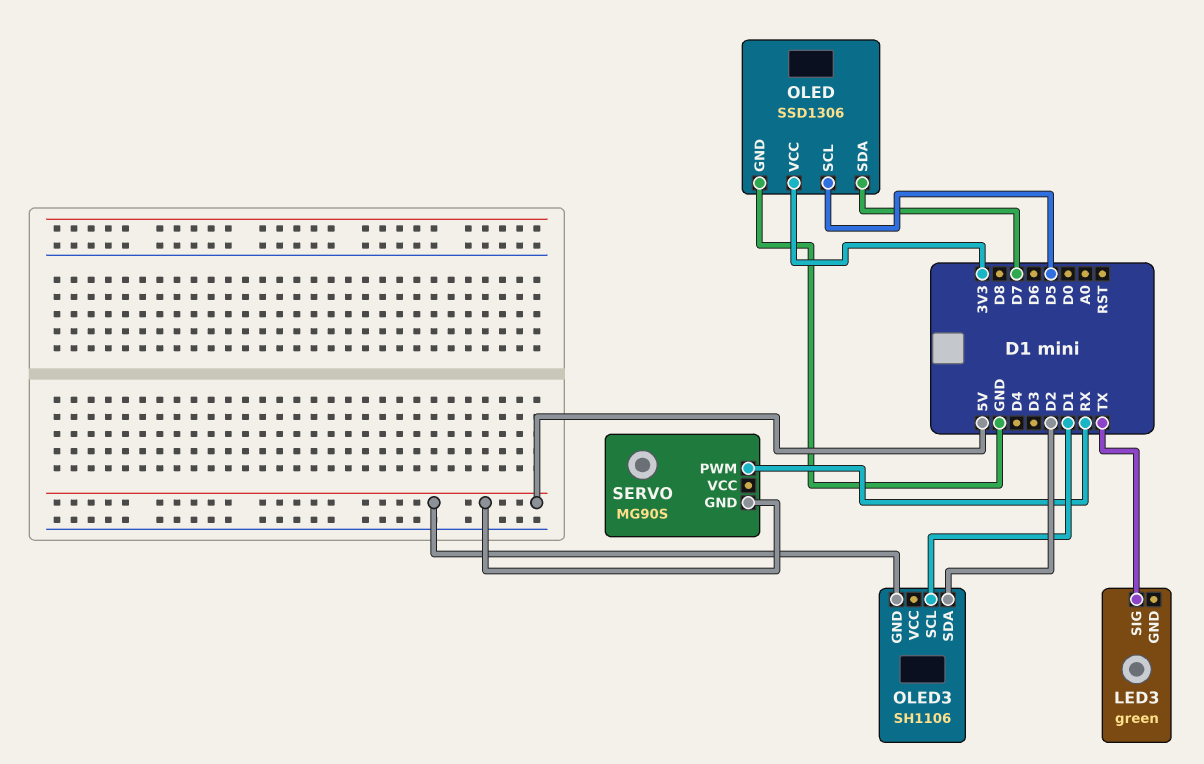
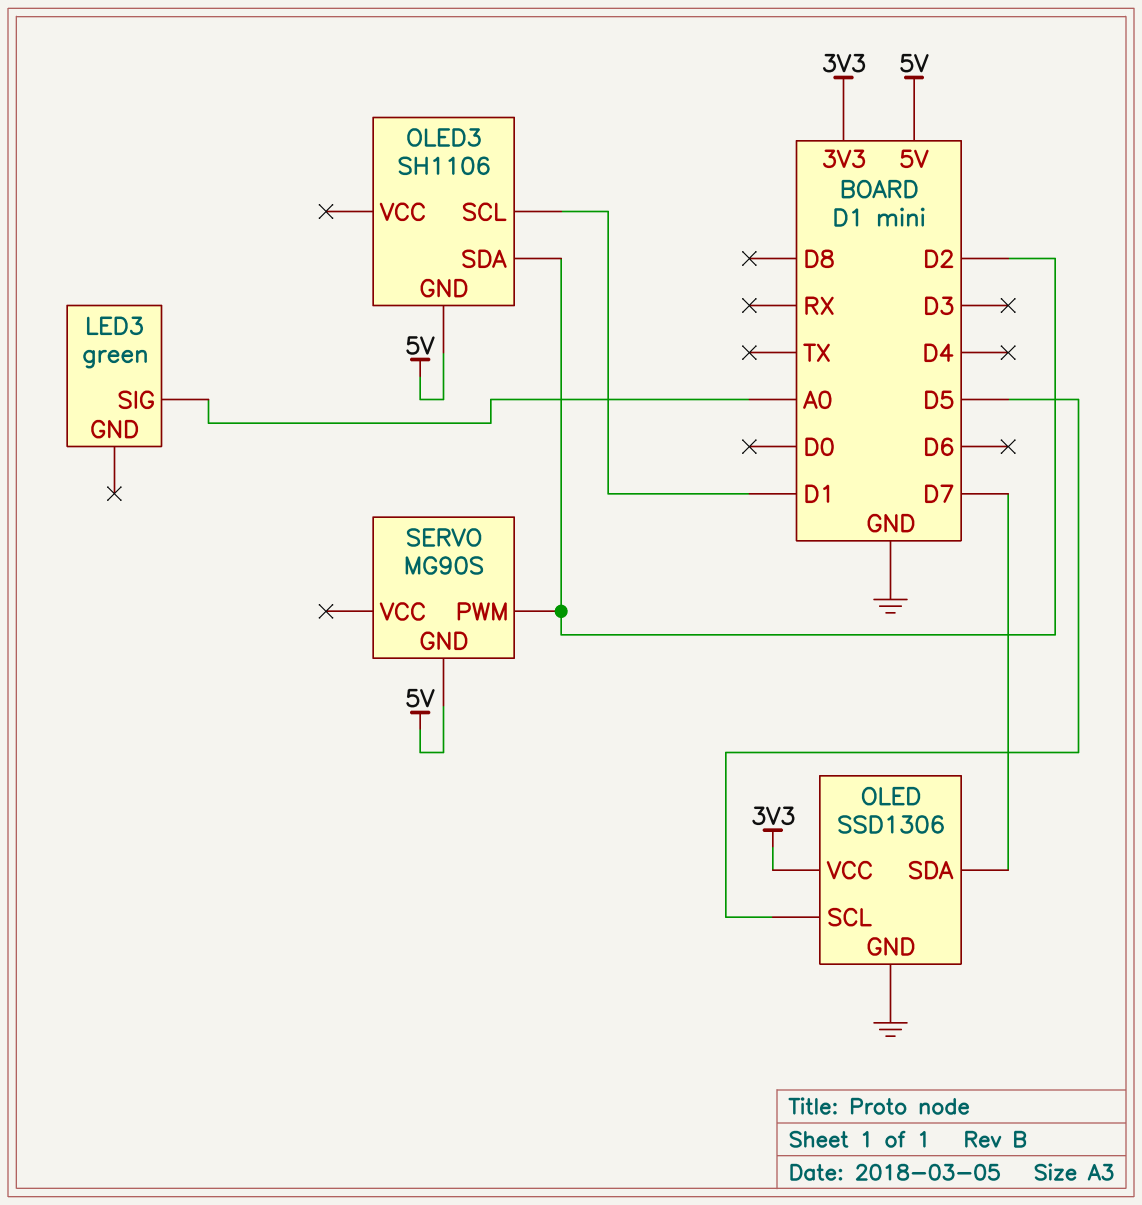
LED3 pin SIG: TX -> A0
SERVO pin PWM: RX -> D2

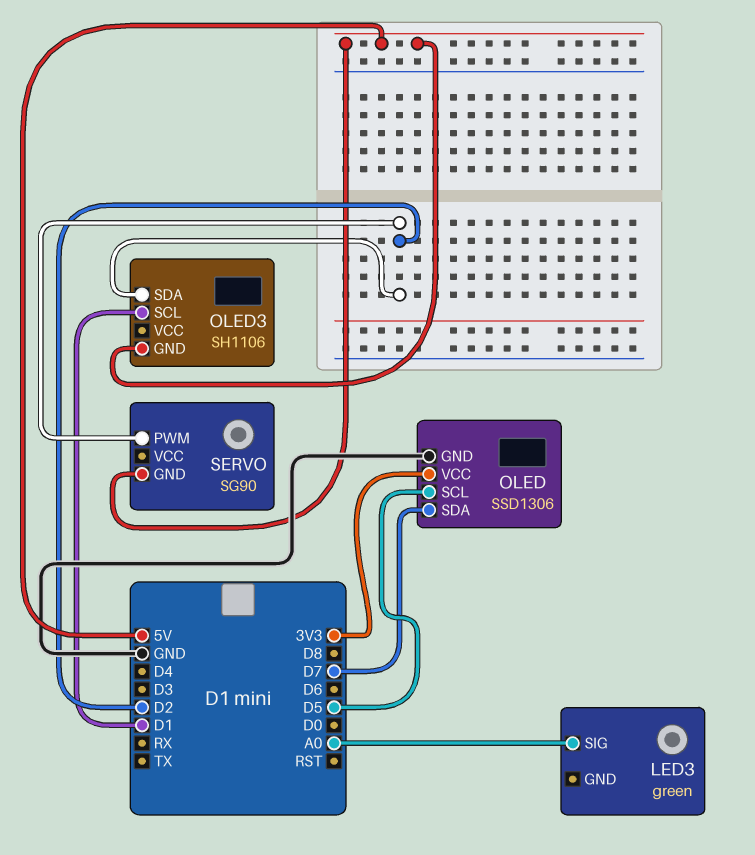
SERVO: MG90S -> SG90

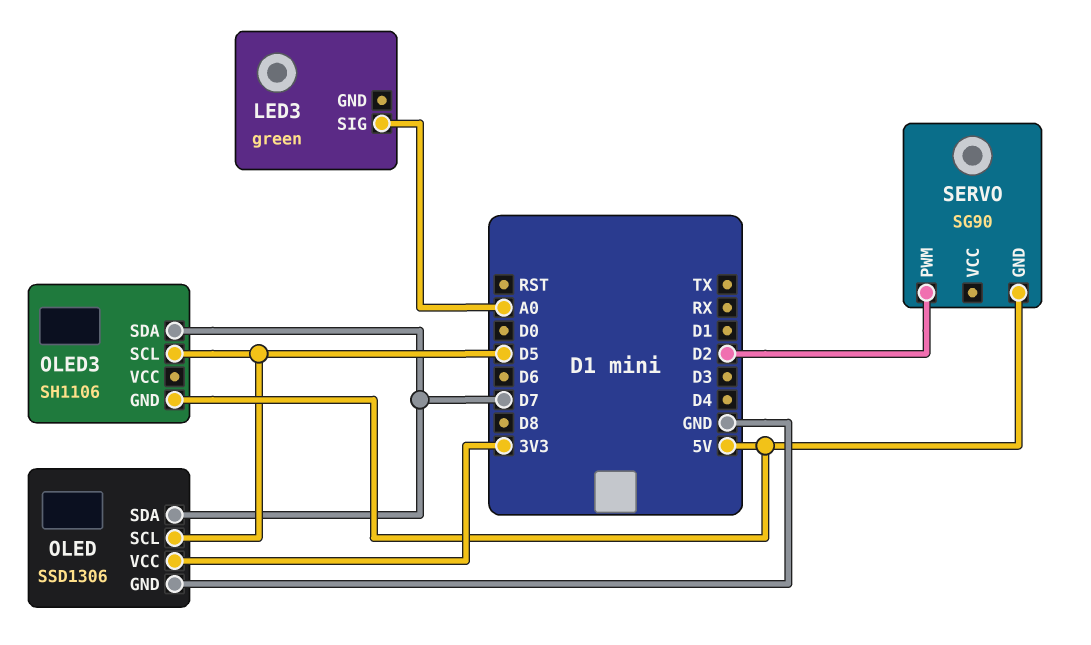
OLED3 pin SCL: D1 -> D5
OLED3 pin SDA: D2 -> D7

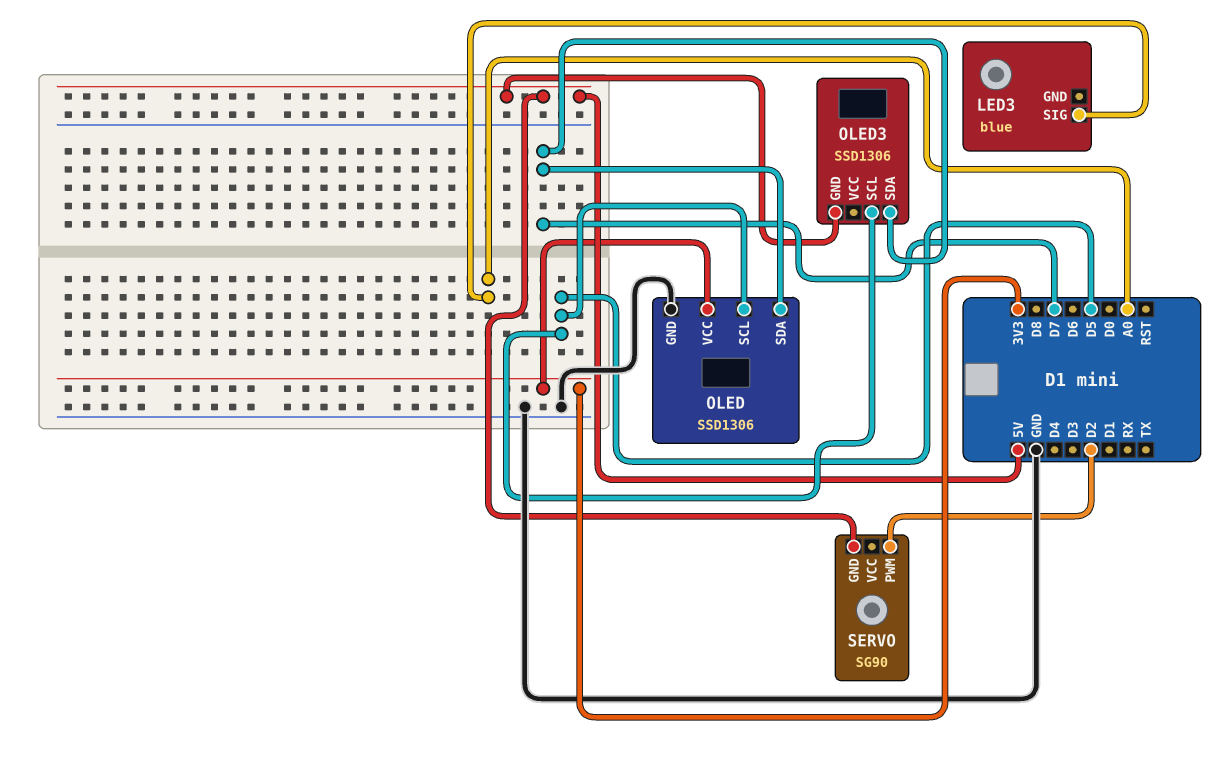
LED3: green -> blue
OLED3: SH1106 -> SSD1306

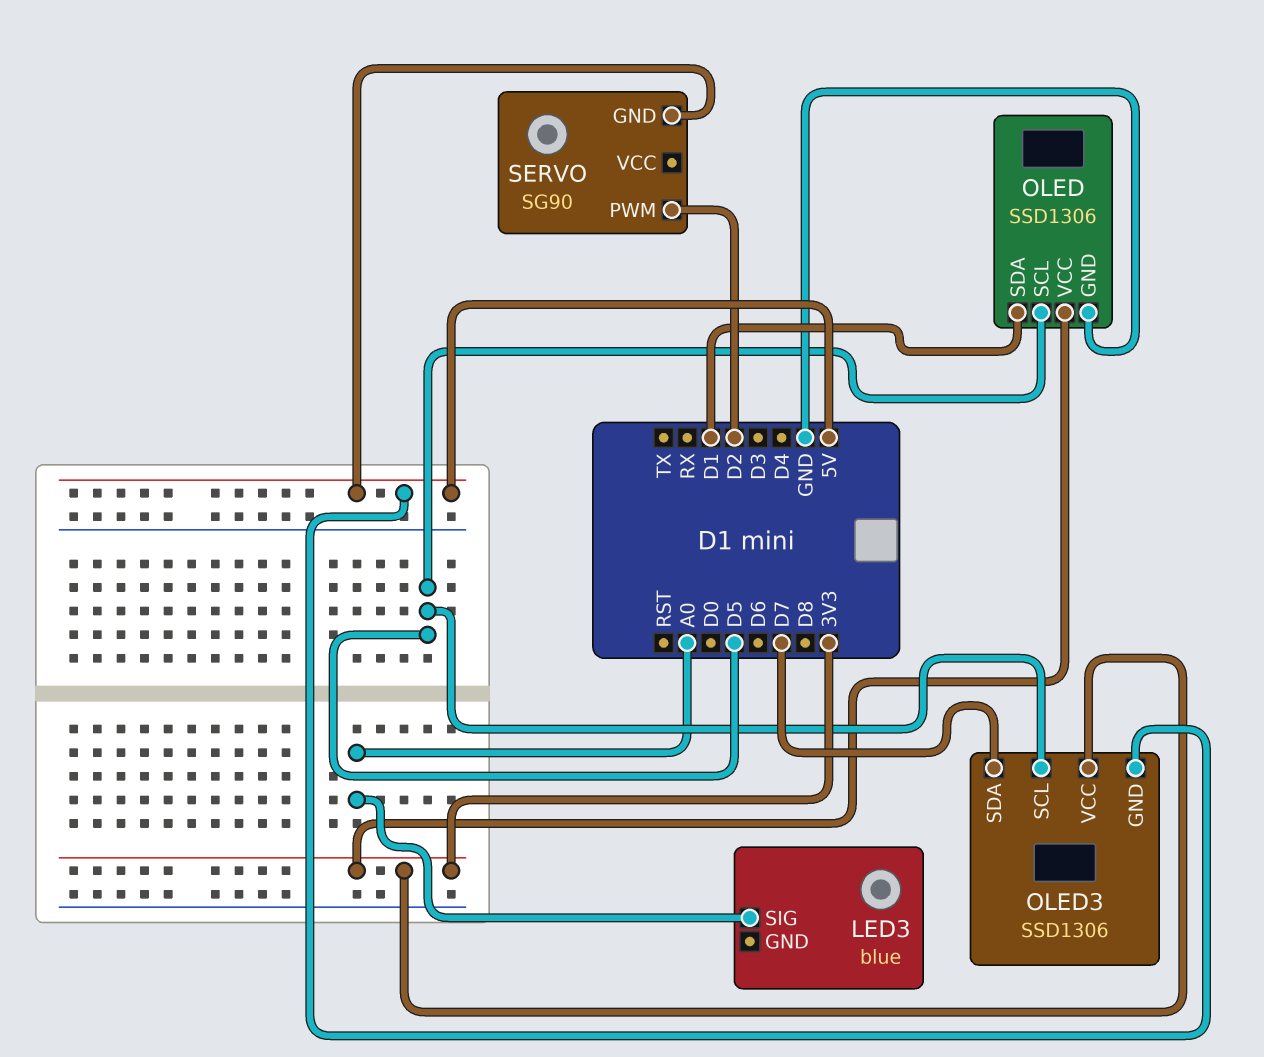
OLED pin SDA: D7 -> D1
OLED3 pin VCC: none -> 3V3

